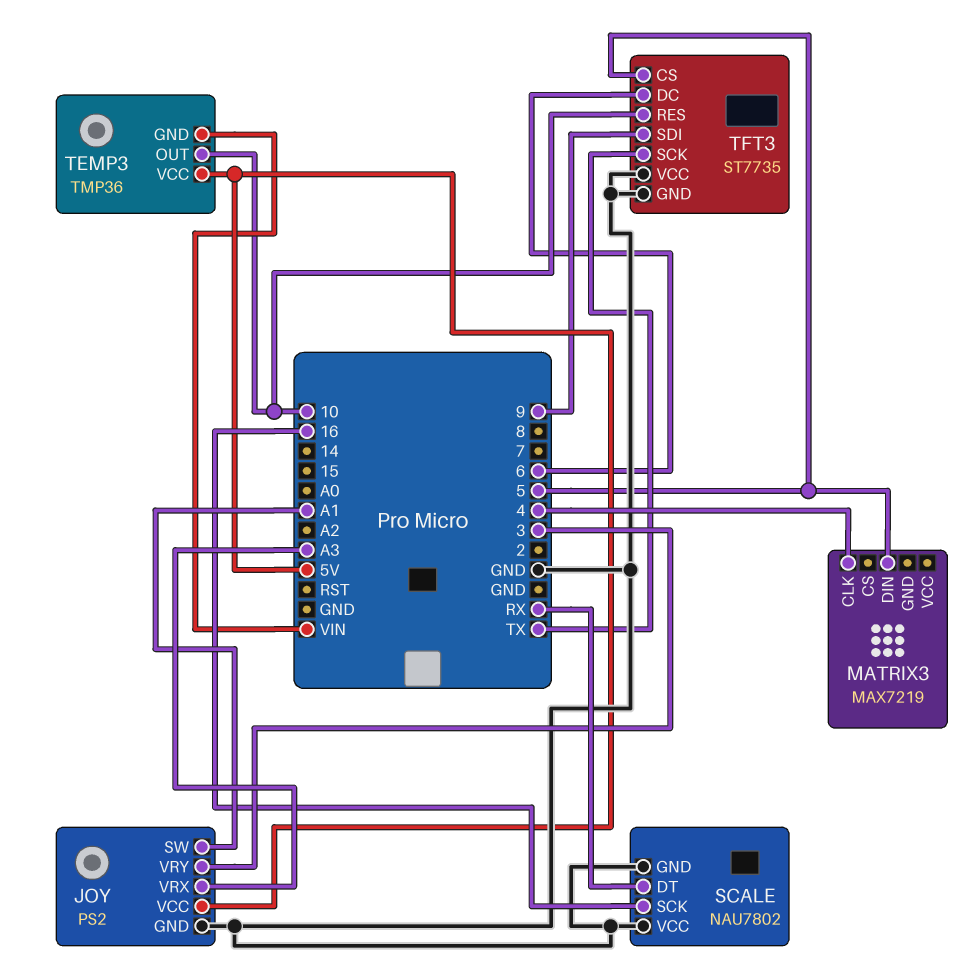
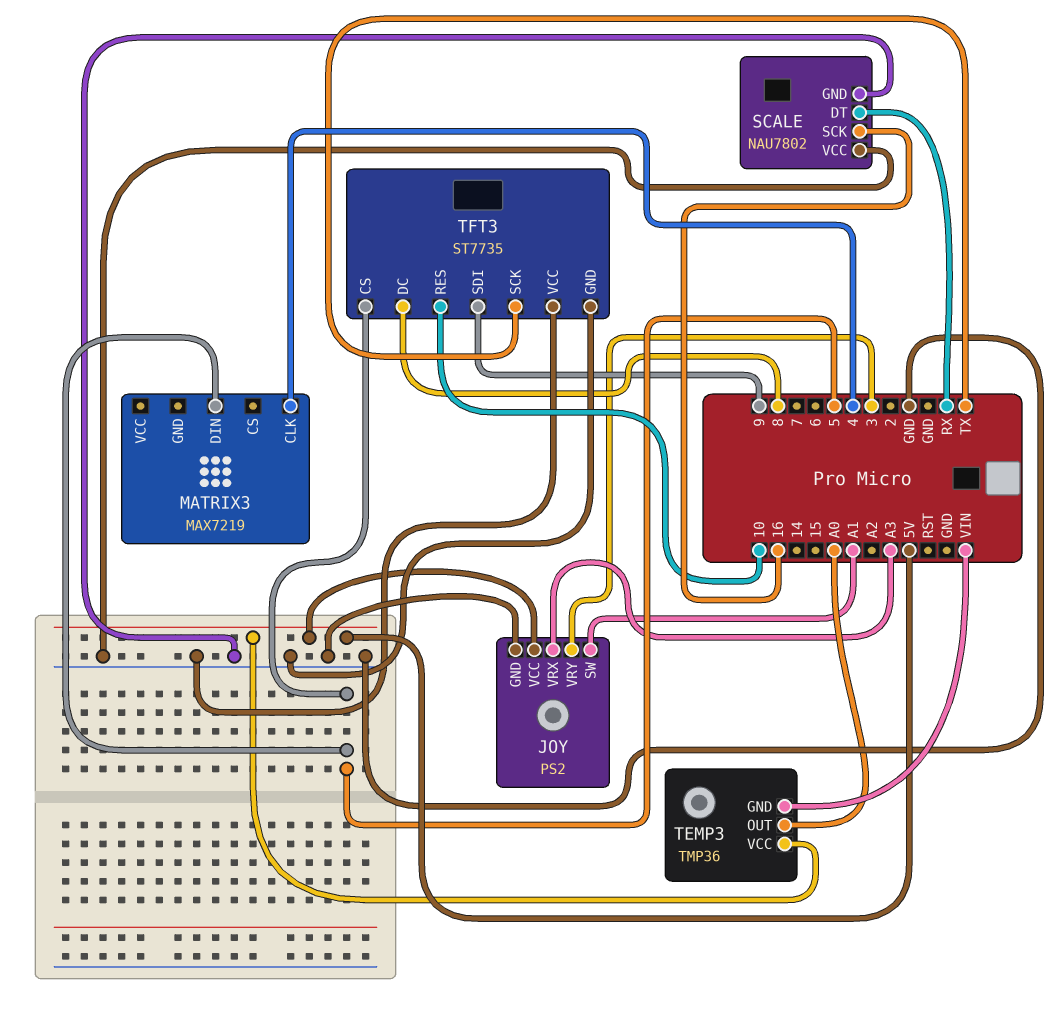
TEMP3 pin OUT: 10 -> A0
TFT3 pin DC: 6 -> 8

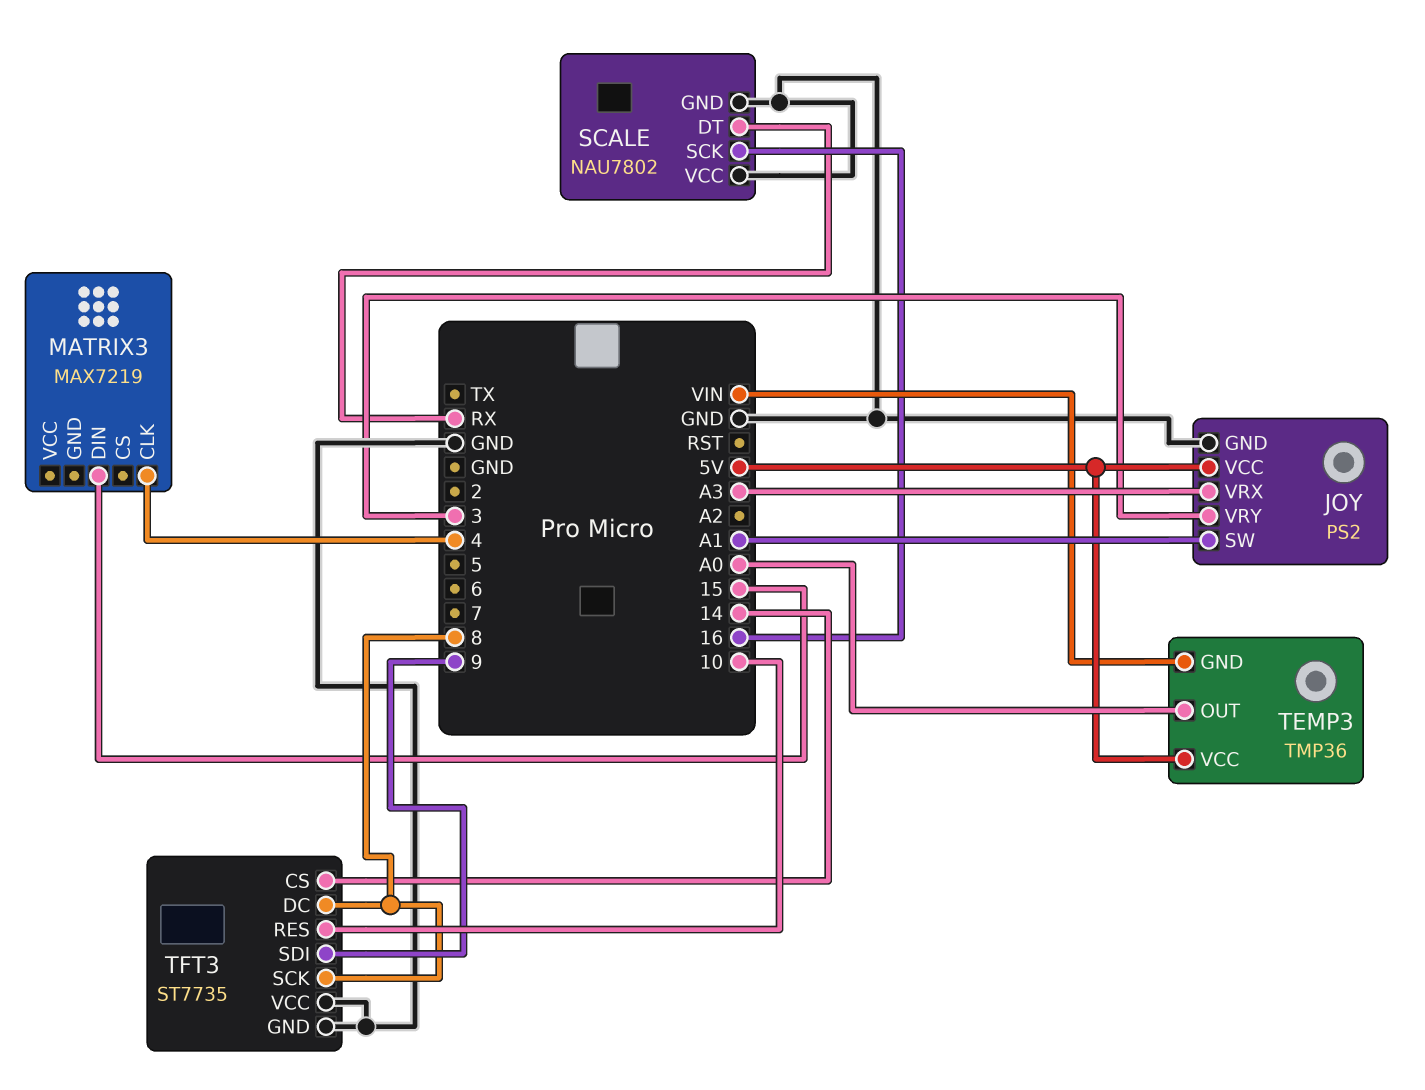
MATRIX3 pin DIN: 5 -> 15
TFT3 pin CS: 5 -> 14
TFT3 pin SCK: TX -> 8

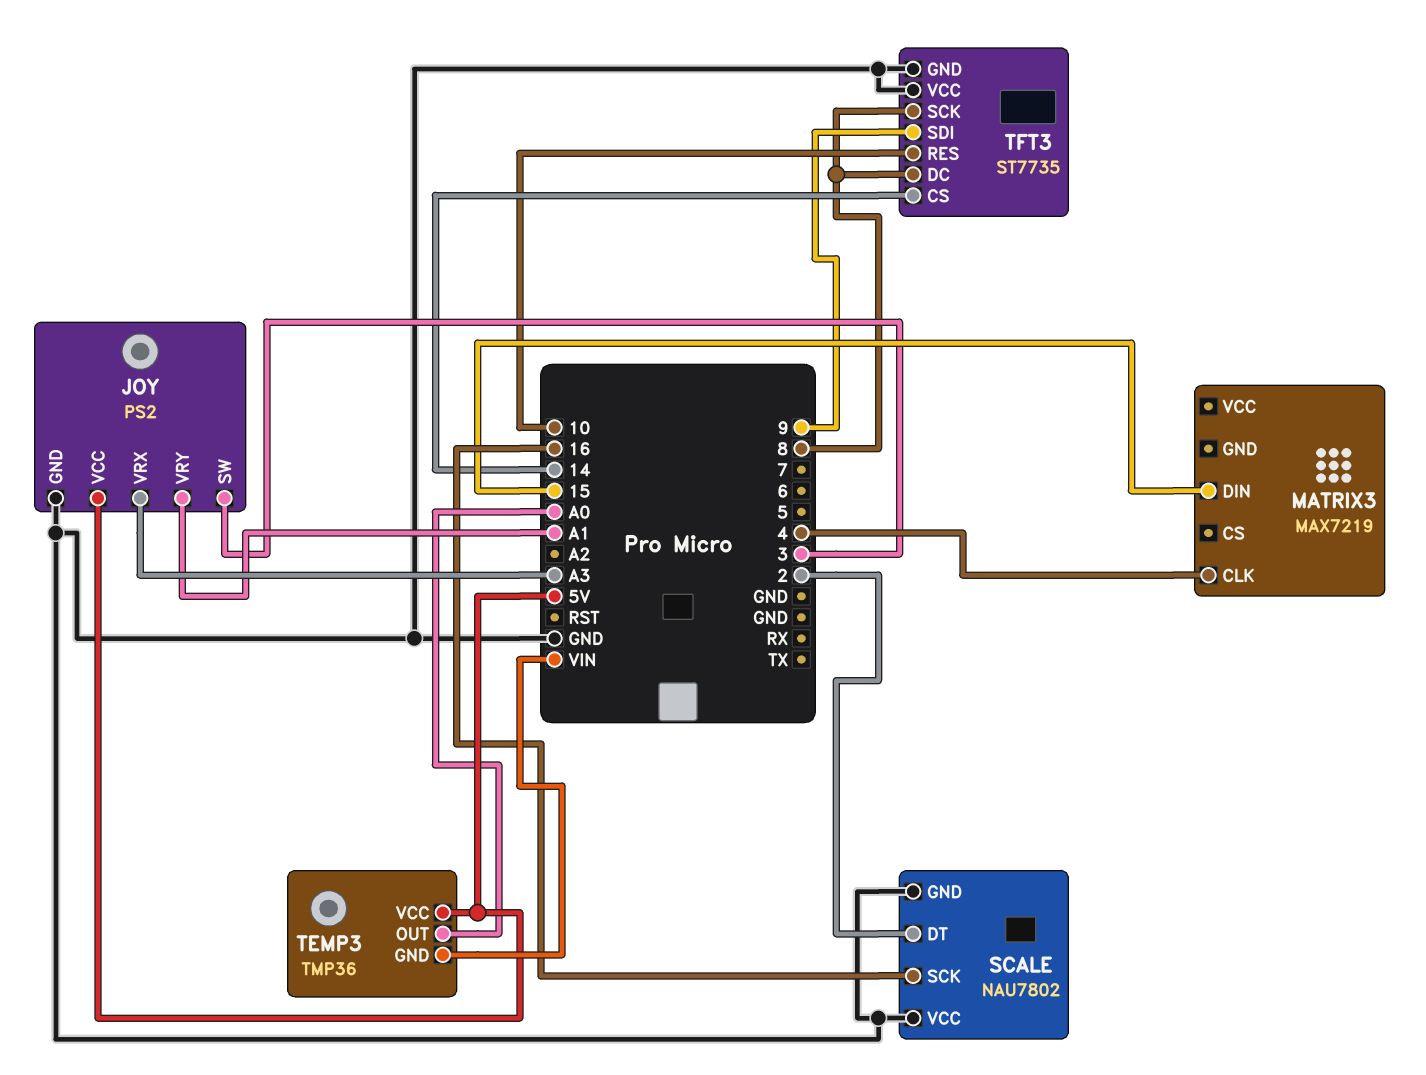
JOY pin SW: A1 -> 3
JOY pin VRY: 3 -> A1
SCALE pin DT: RX -> 2

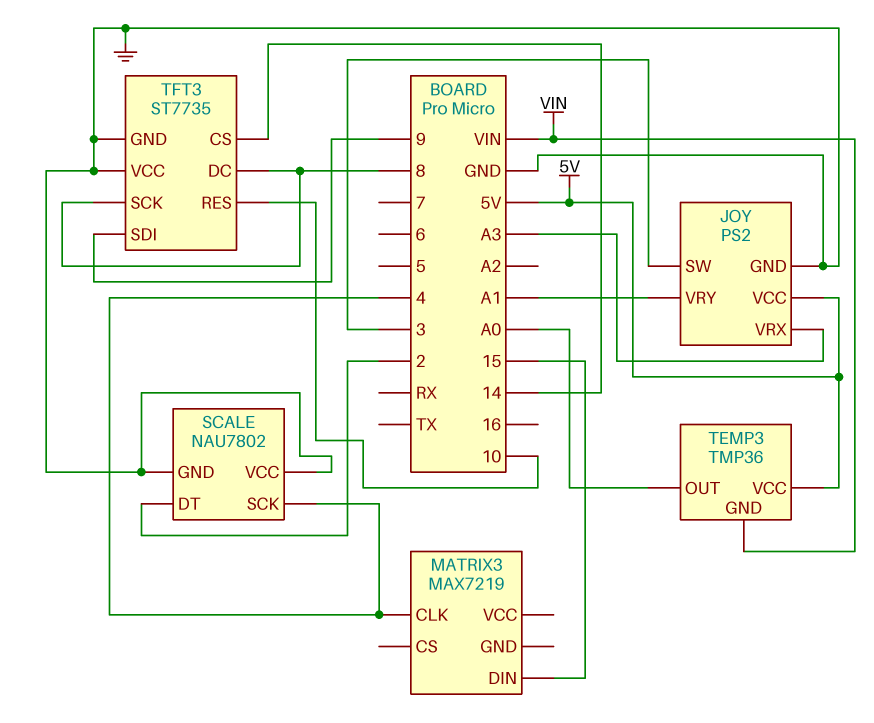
SCALE pin SCK: 16 -> 4

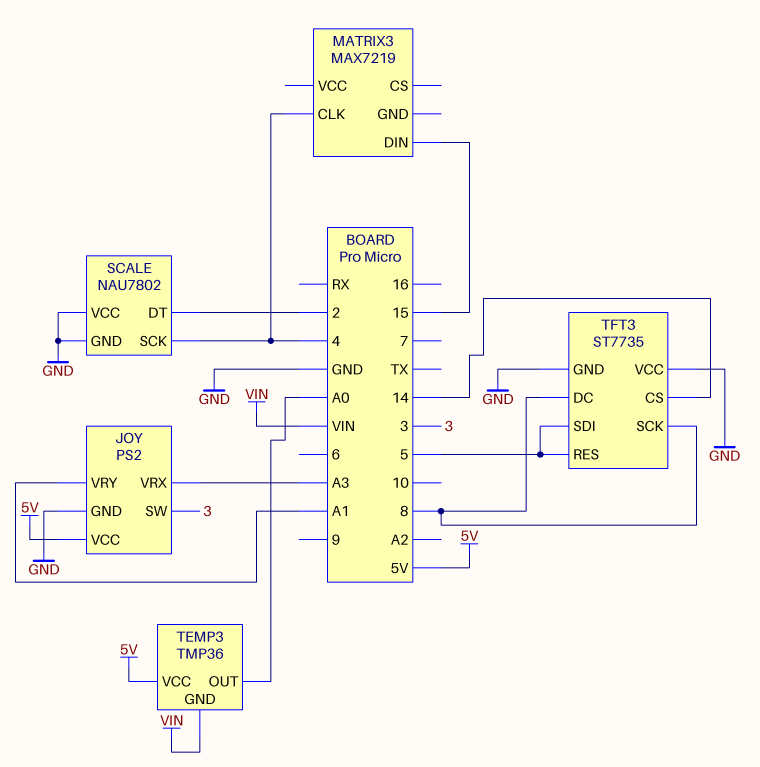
TFT3 pin RES: 10 -> 5
TFT3 pin SDI: 9 -> 5

